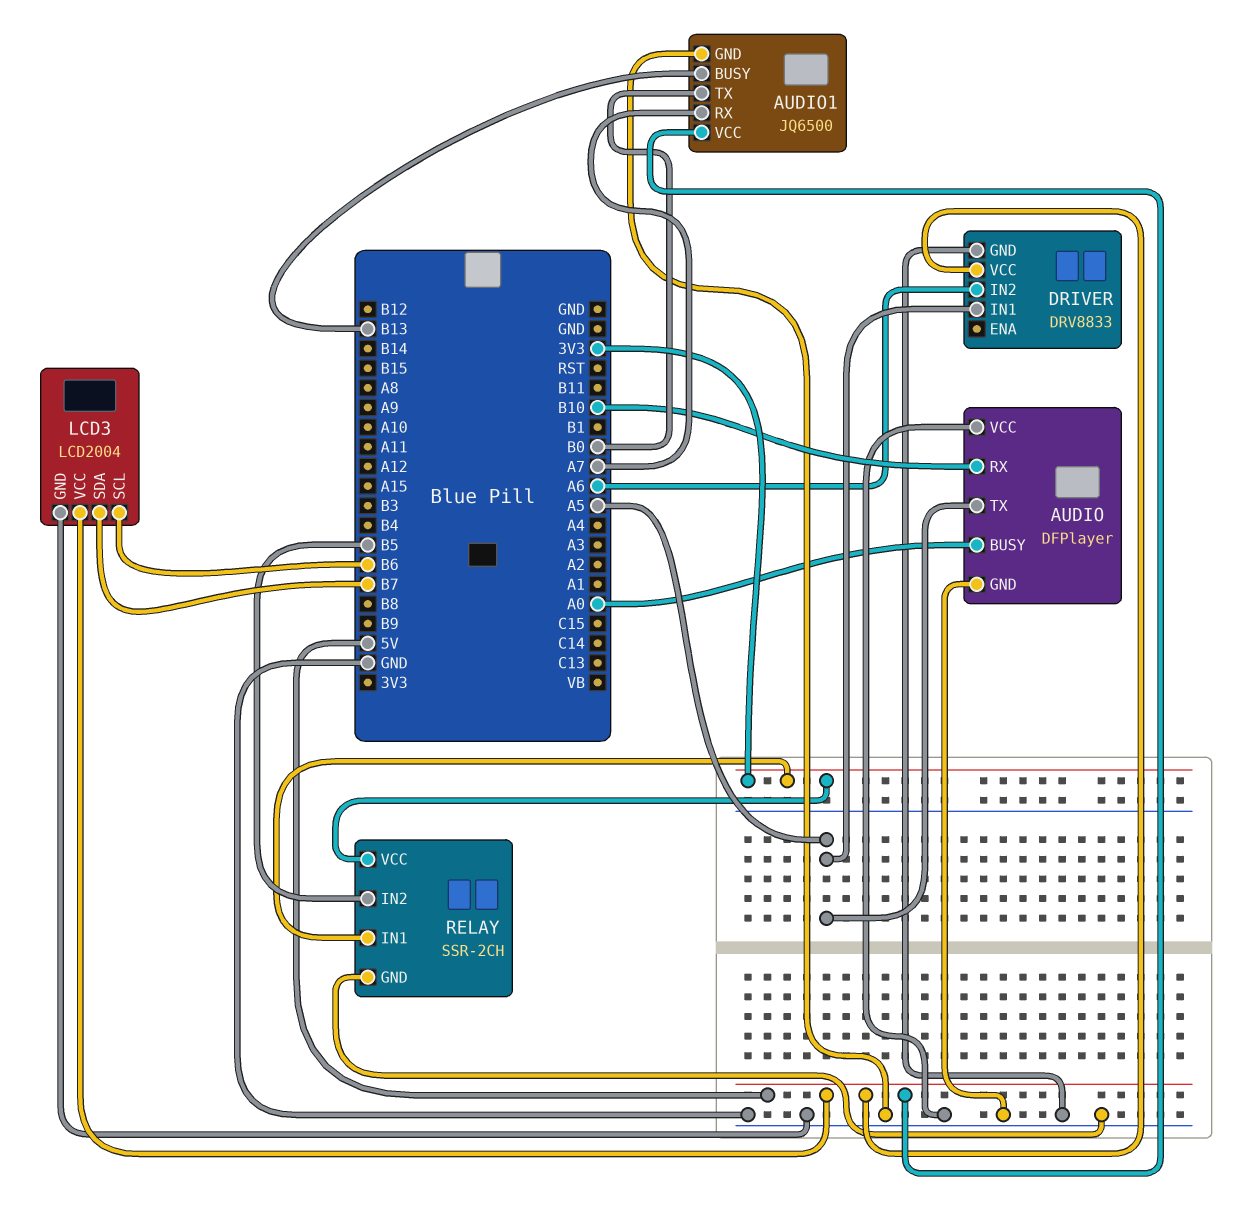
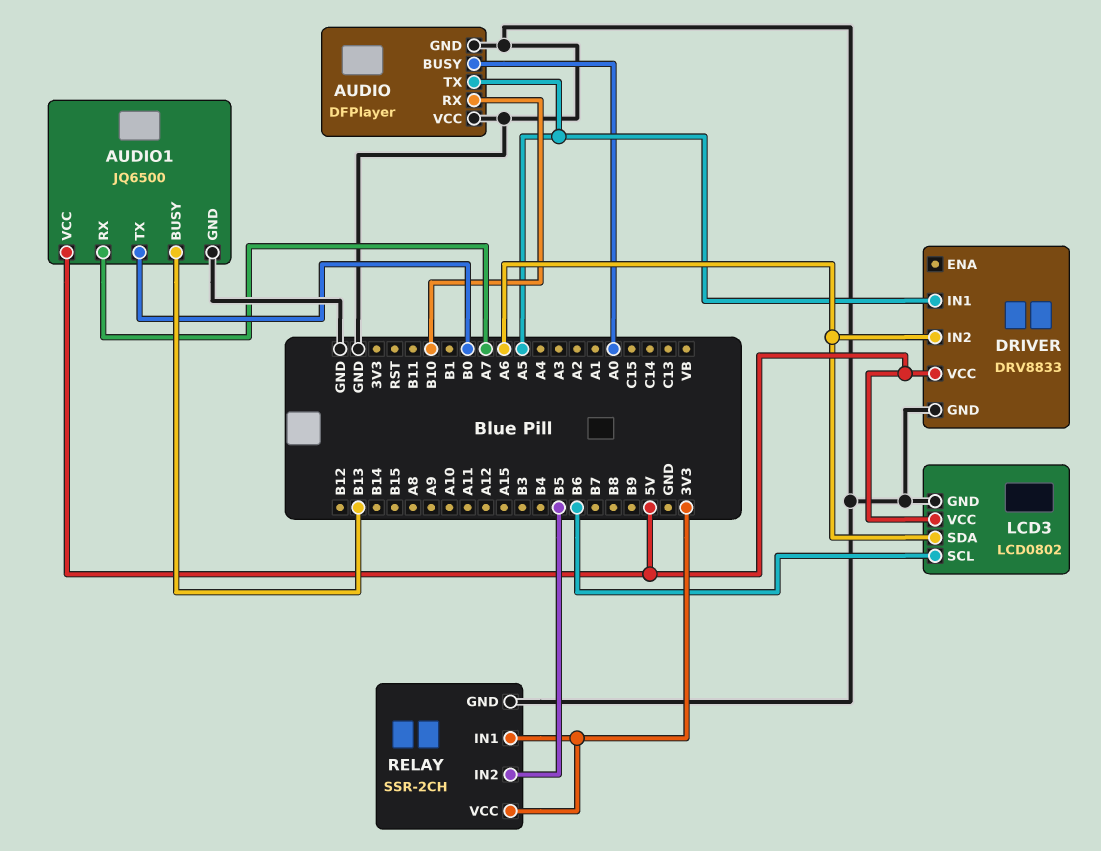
LCD3: LCD2004 -> LCD0802
LCD3 pin SDA: B7 -> A6

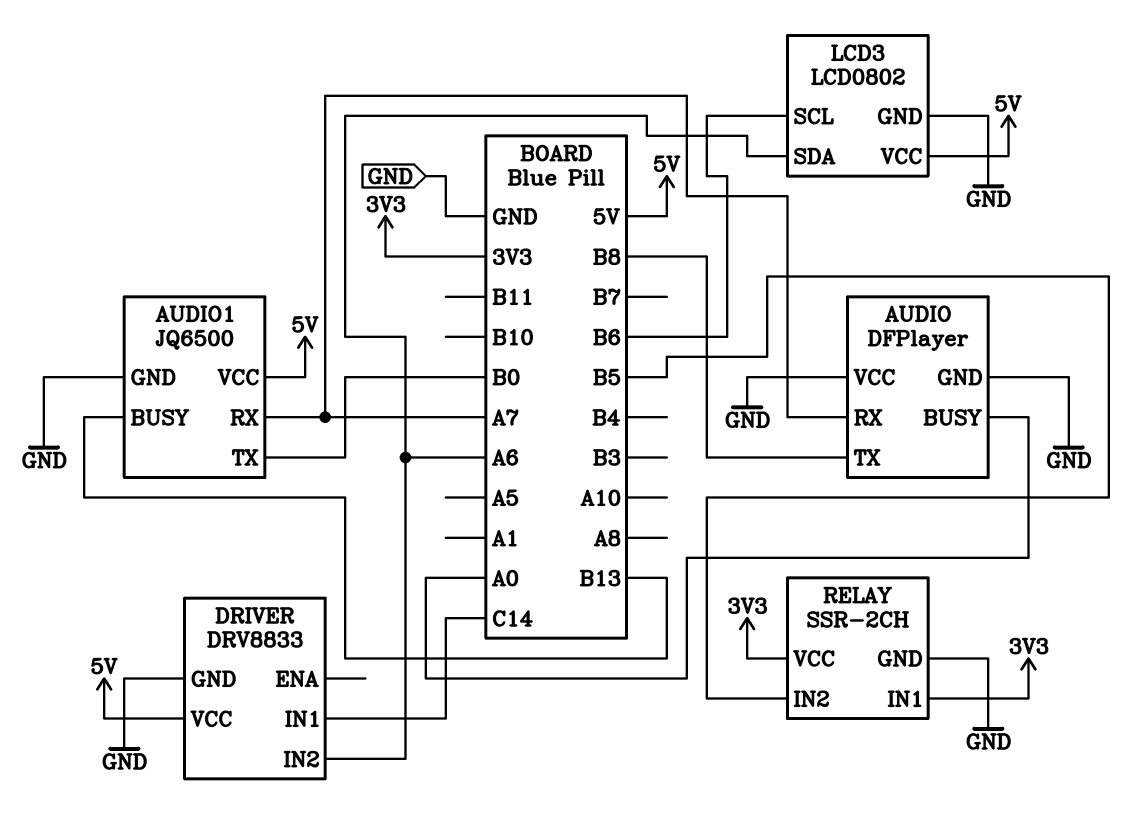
AUDIO pin RX: B10 -> A7
AUDIO pin TX: A5 -> B8
DRIVER pin IN1: A5 -> C14

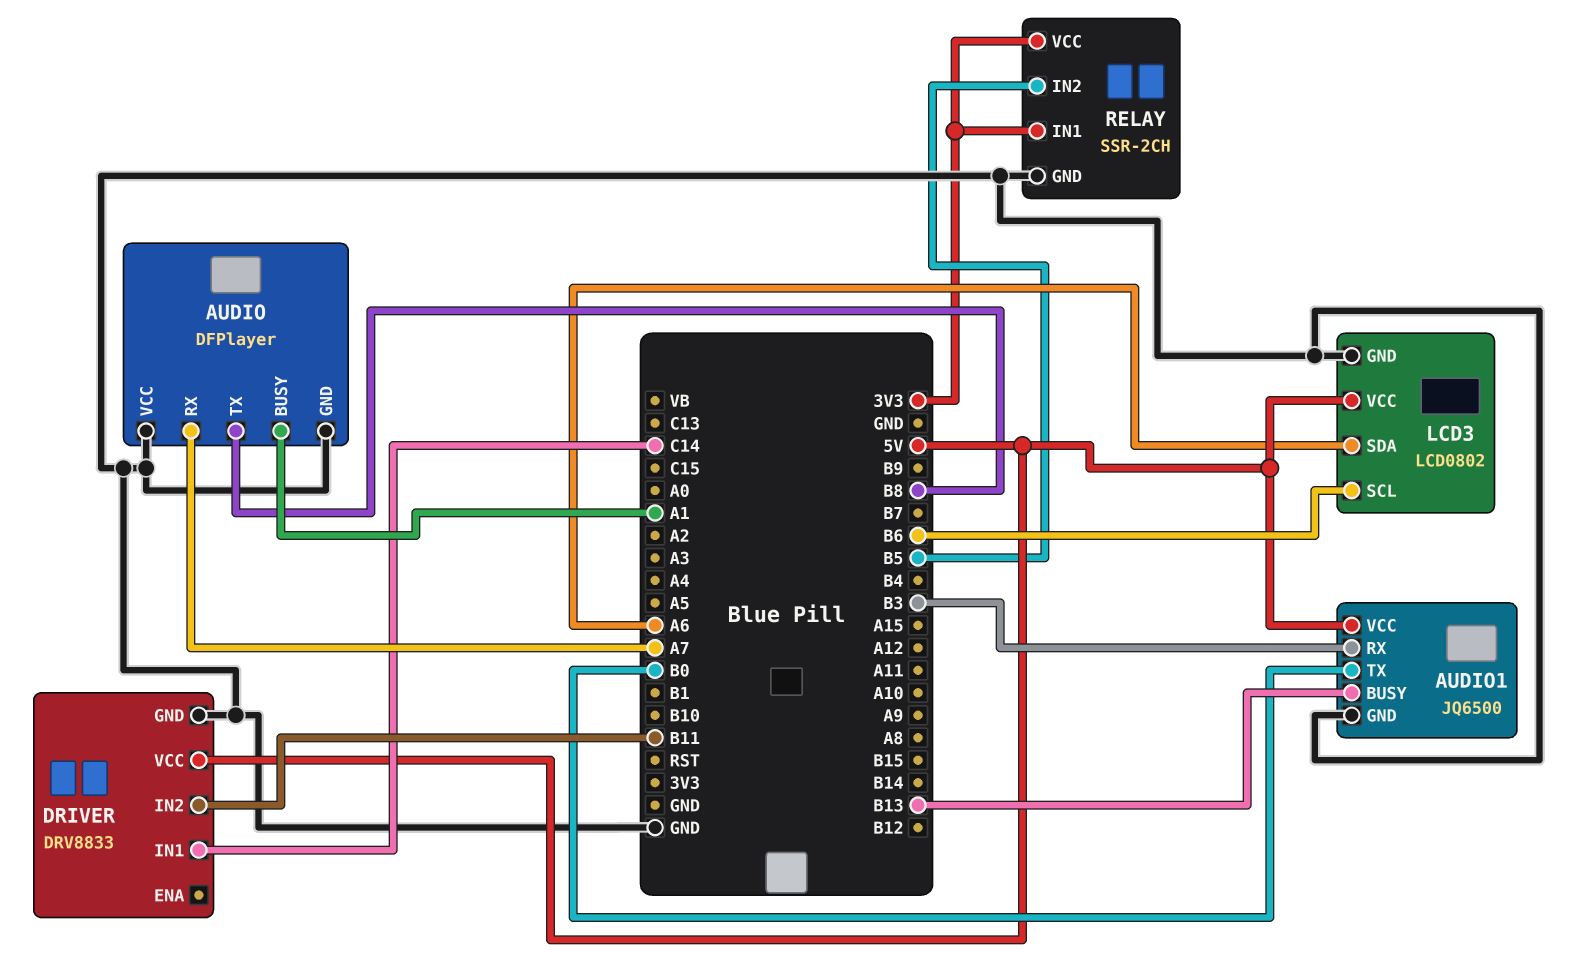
AUDIO pin BUSY: A0 -> A1
AUDIO1 pin RX: A7 -> B3
DRIVER pin IN2: A6 -> B11

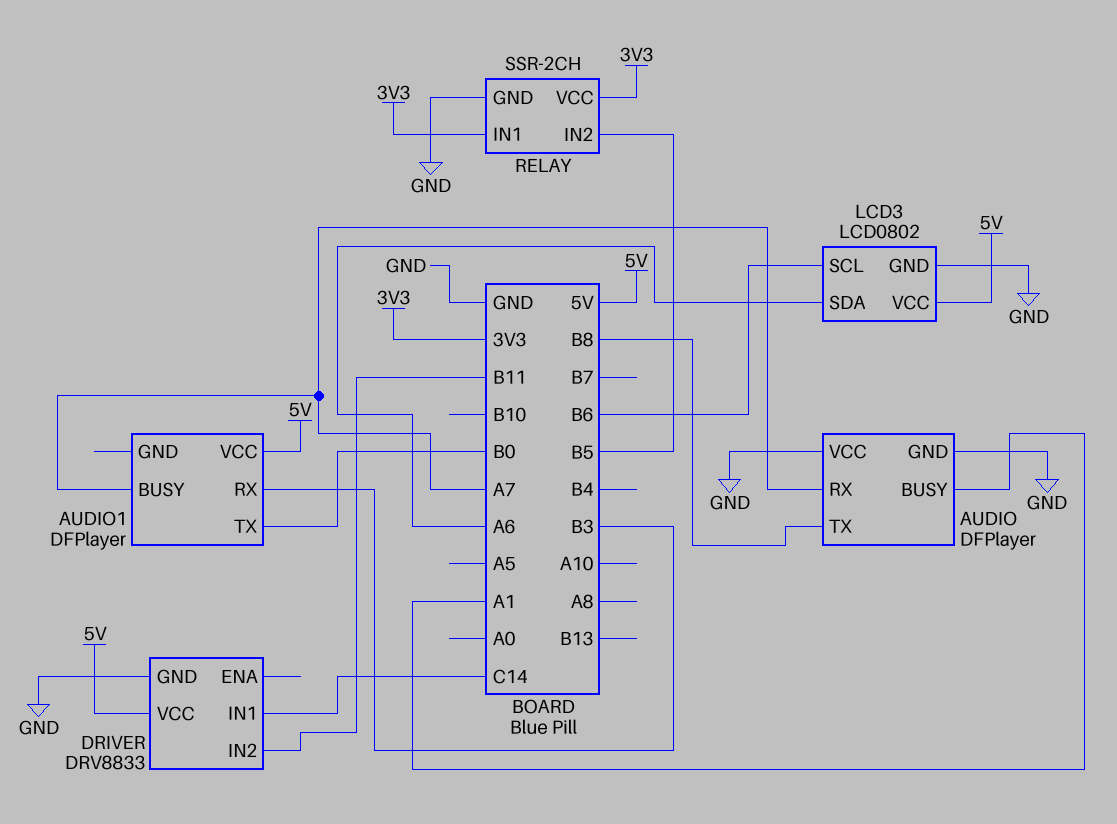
AUDIO1: JQ6500 -> DFPlayer
AUDIO1 pin BUSY: B13 -> A7
AUDIO1 pin GND: GND -> none

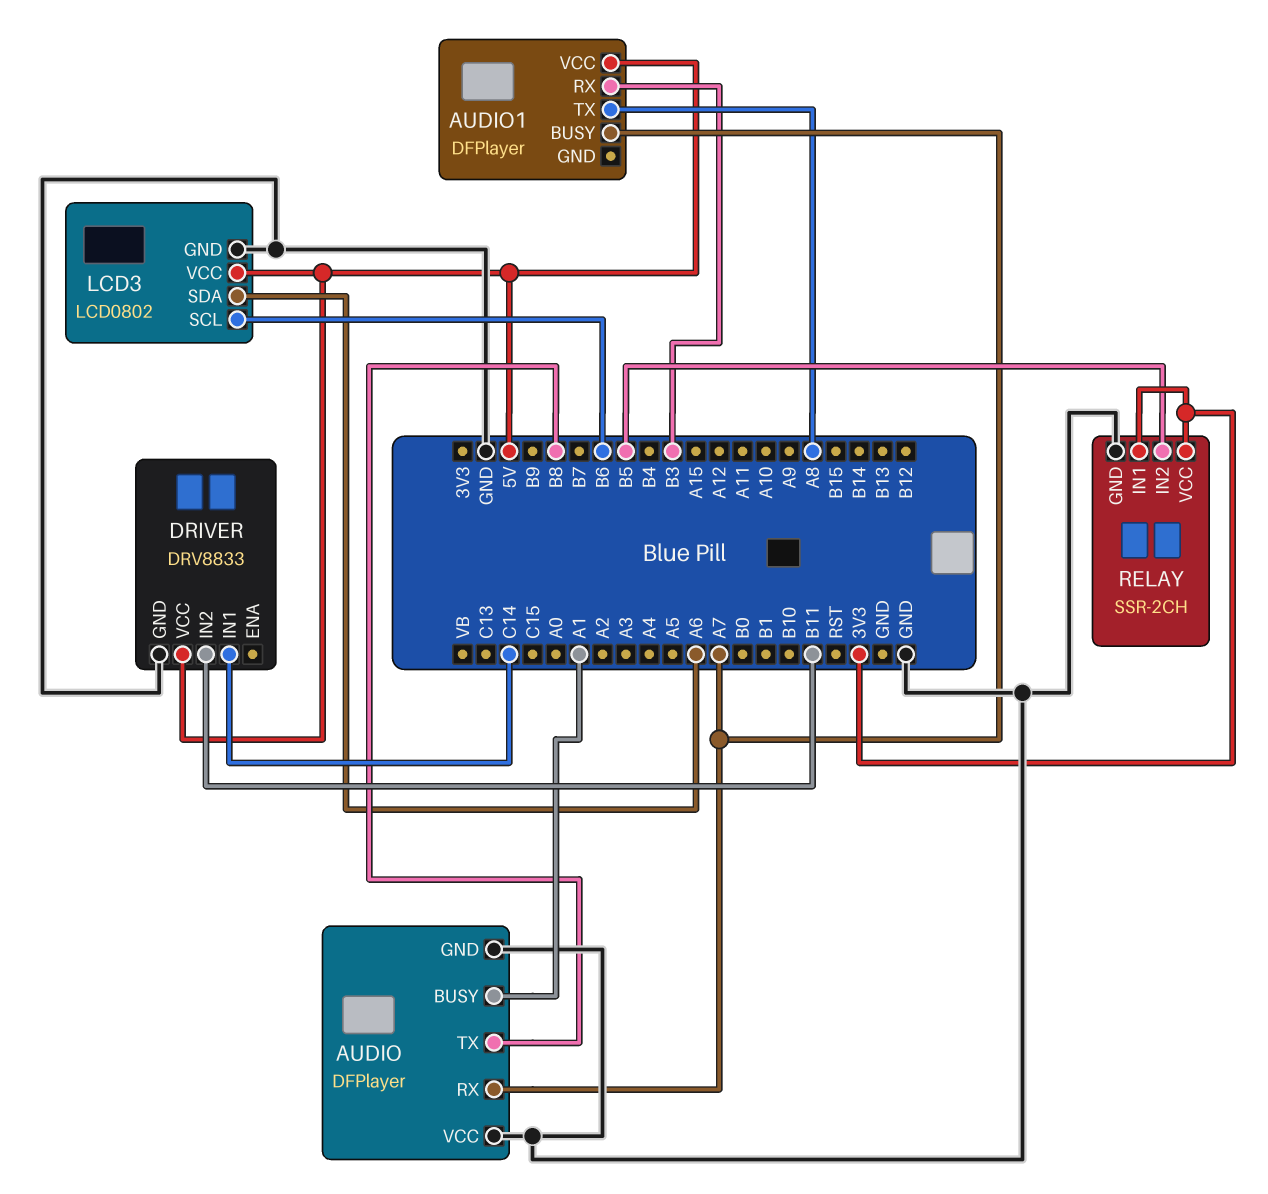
AUDIO1 pin TX: B0 -> A8

